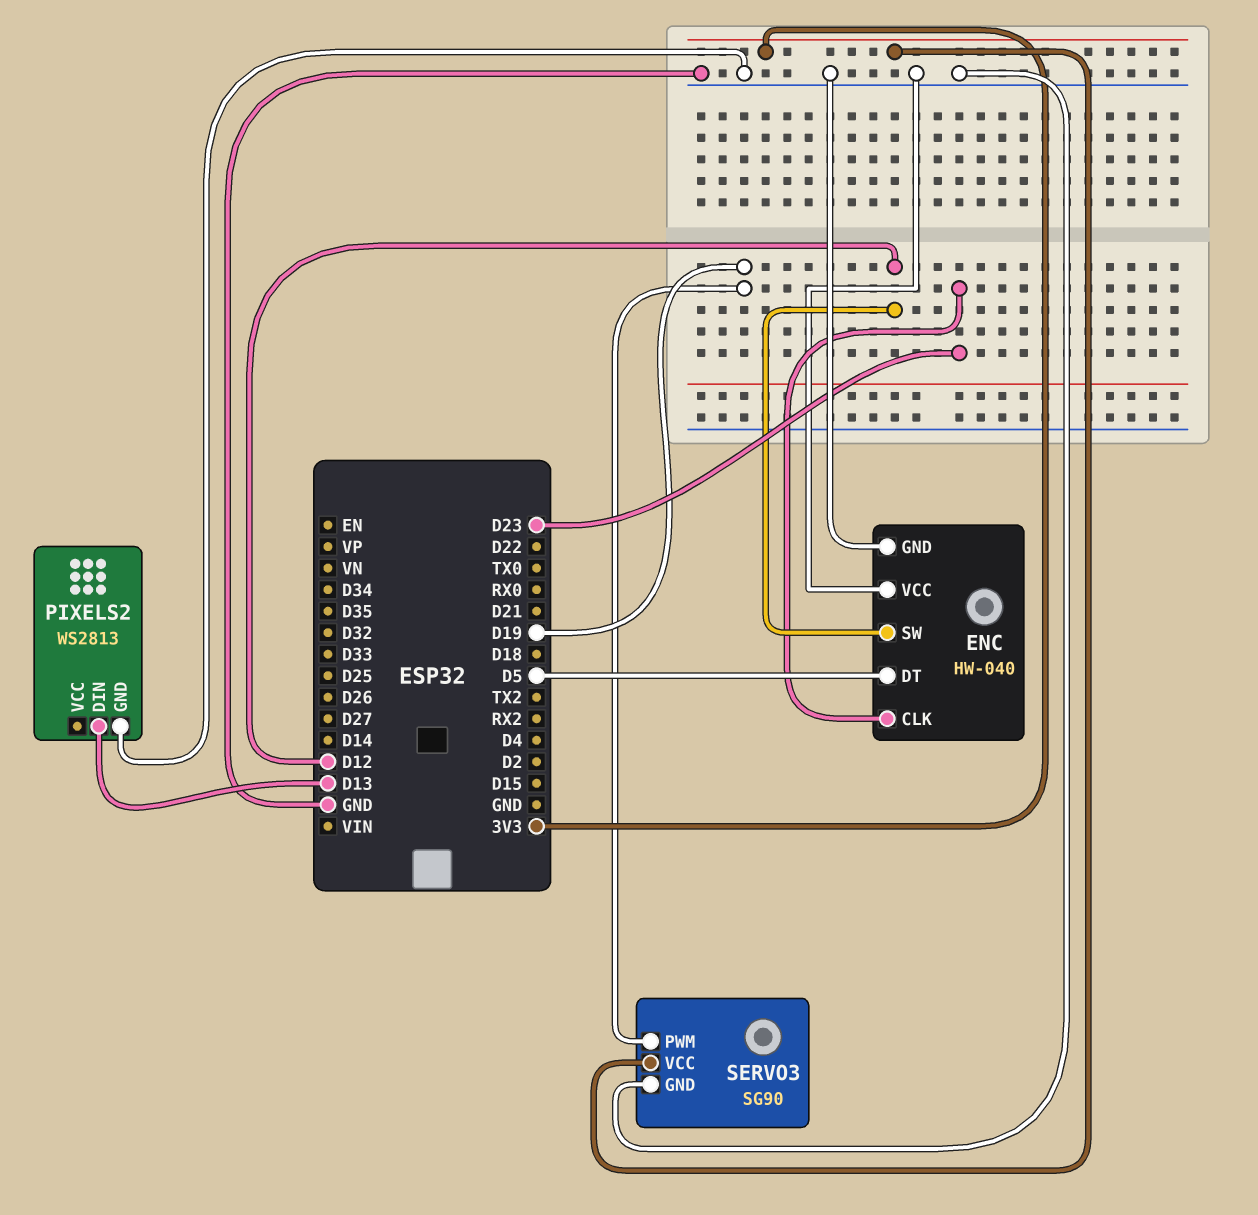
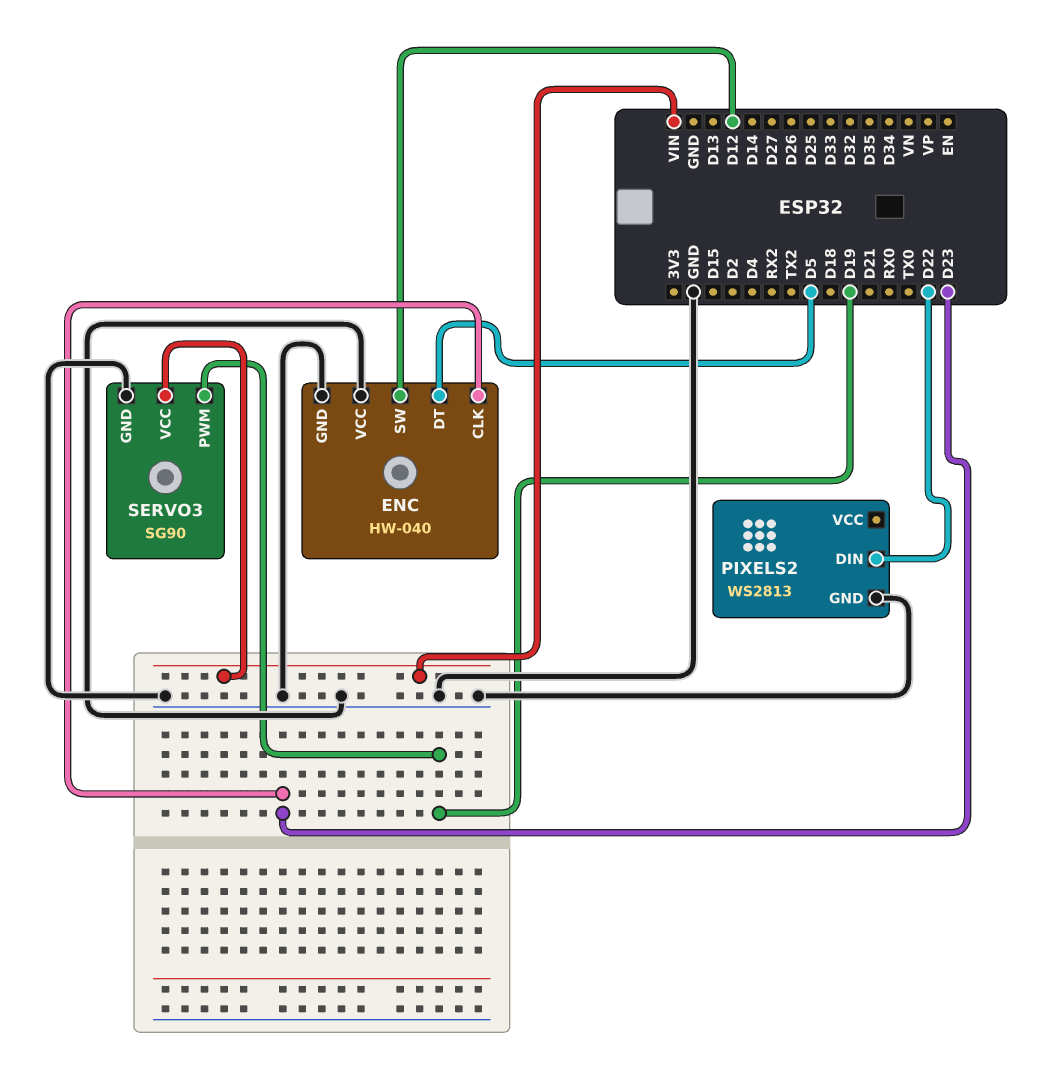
PIXELS2 pin DIN: D13 -> D22
SERVO3 pin VCC: 3V3 -> VIN

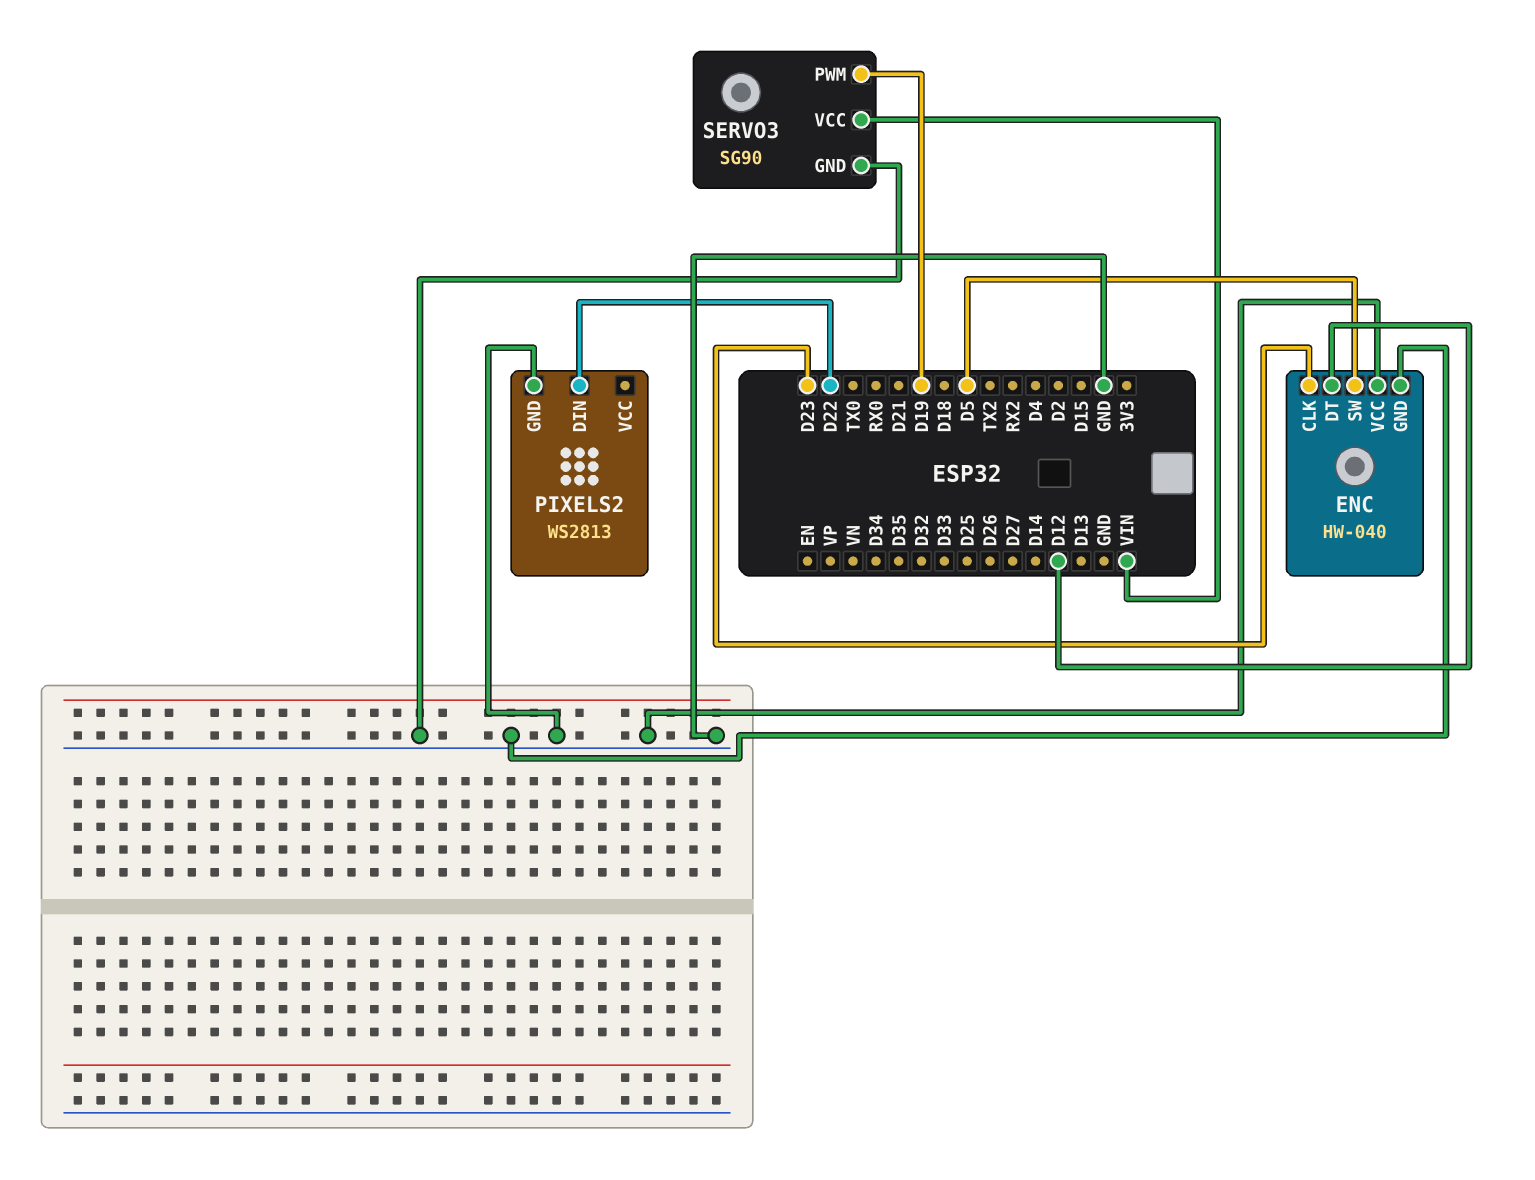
ENC pin DT: D5 -> D12
ENC pin SW: D12 -> D5

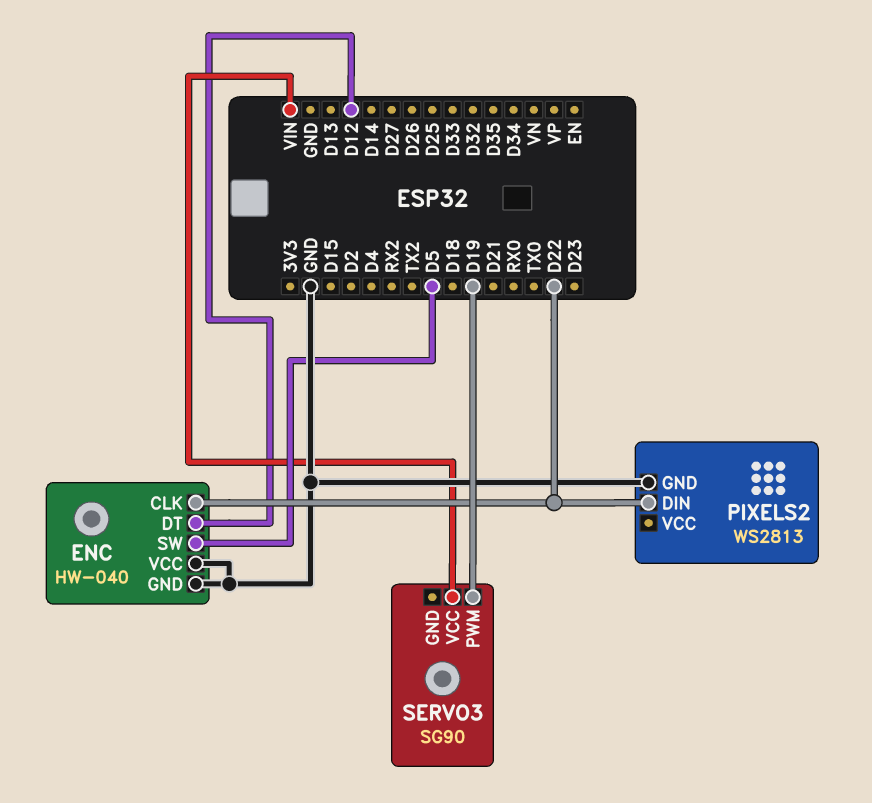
ENC pin CLK: D23 -> D22
SERVO3 pin GND: GND -> none

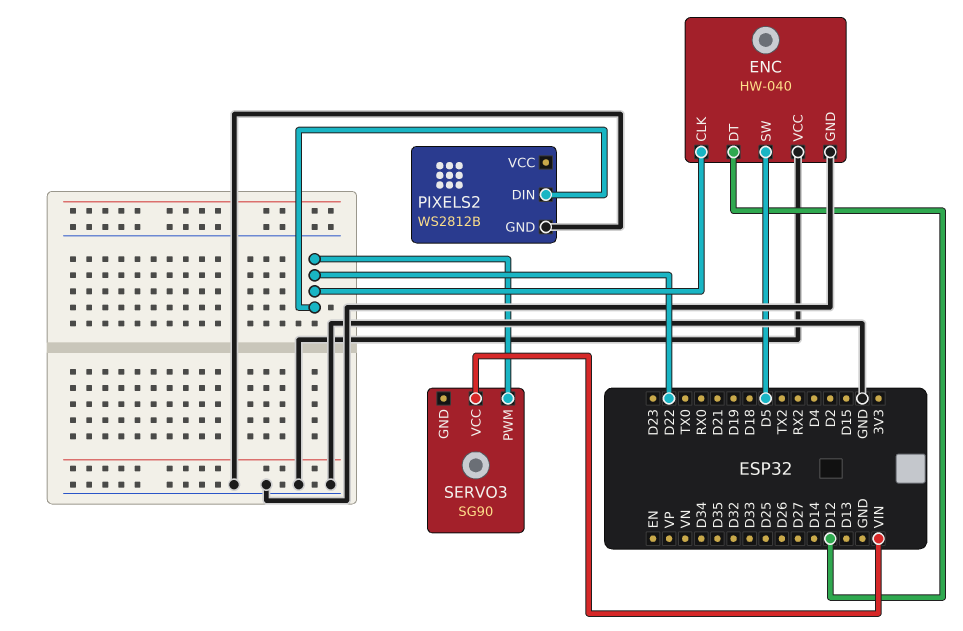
PIXELS2: WS2813 -> WS2812B
SERVO3 pin PWM: D19 -> D22

